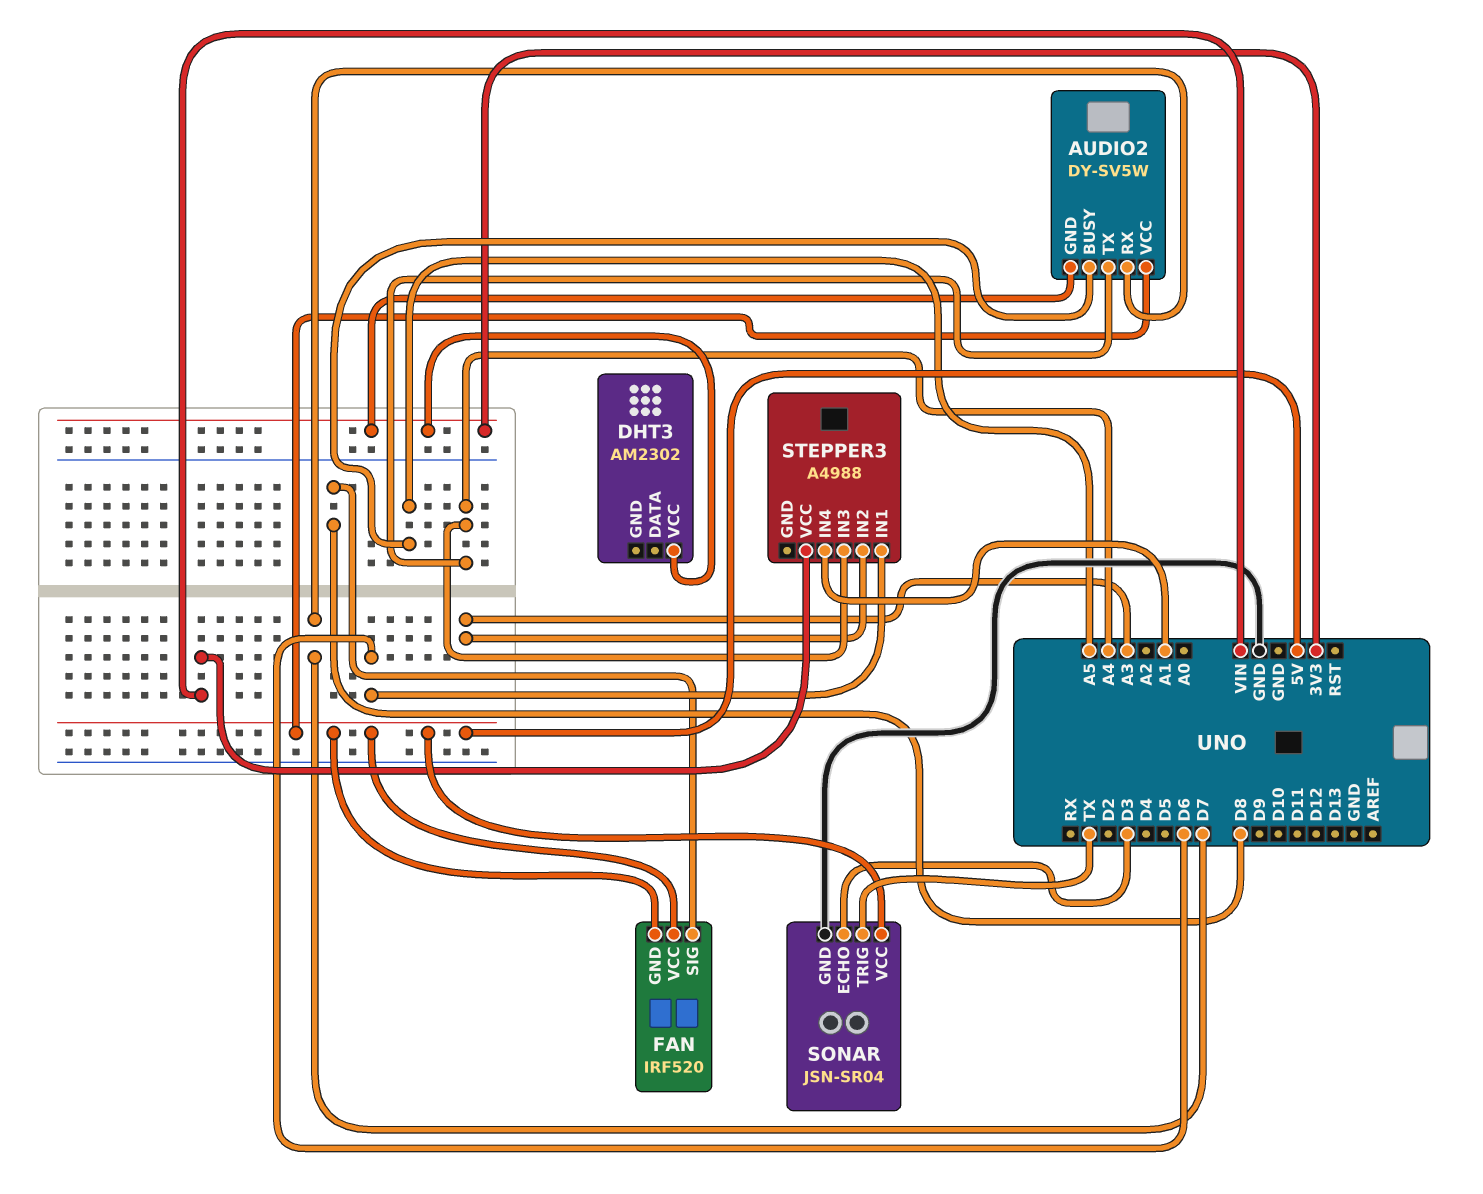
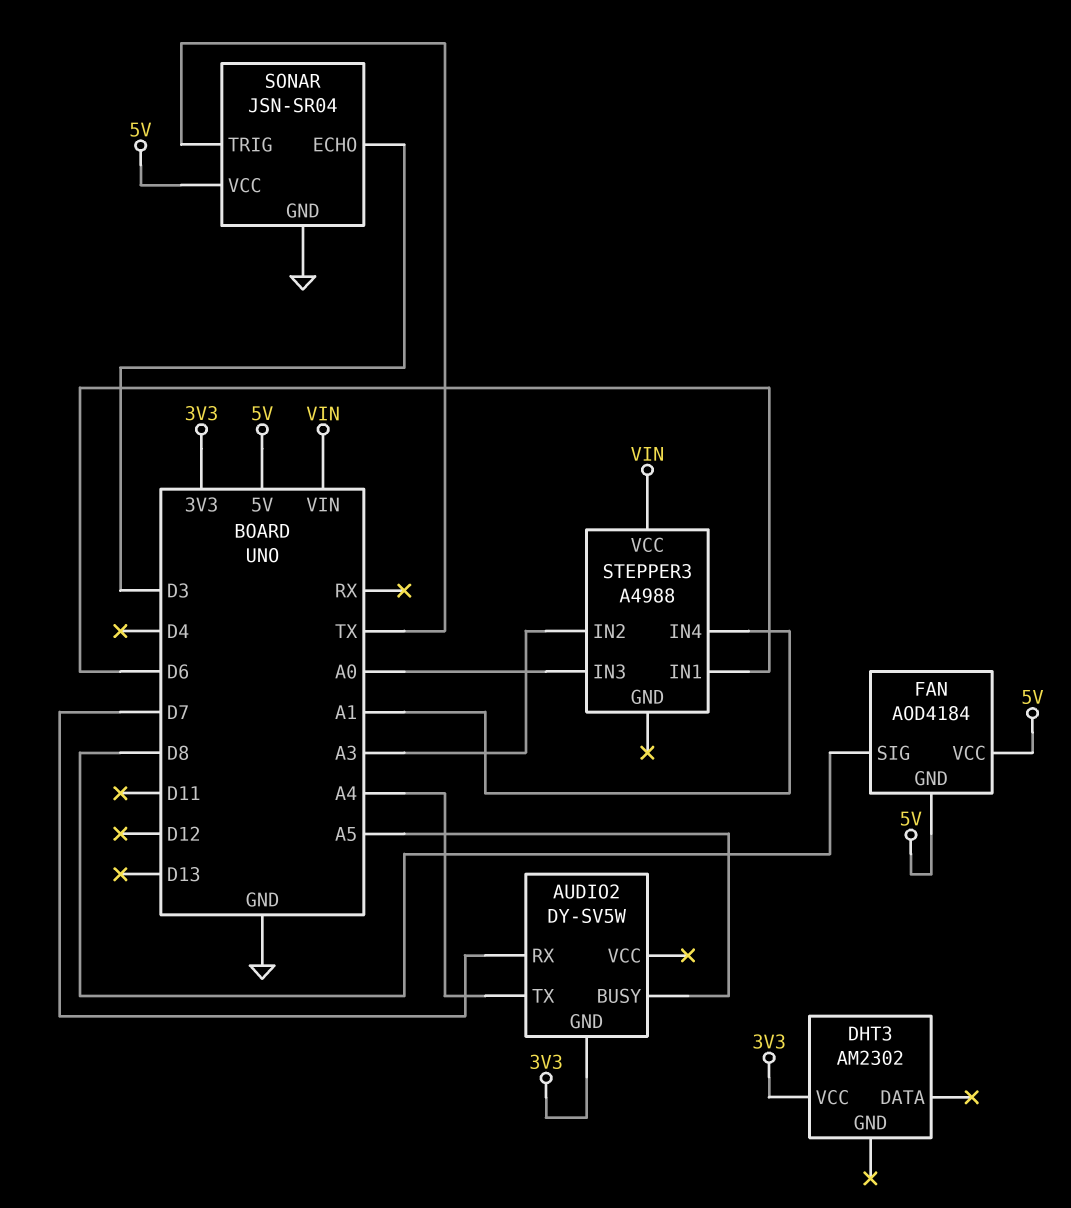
AUDIO2 pin VCC: 5V -> none
FAN: IRF520 -> AOD4184
STEPPER3 pin IN3: A4 -> A0

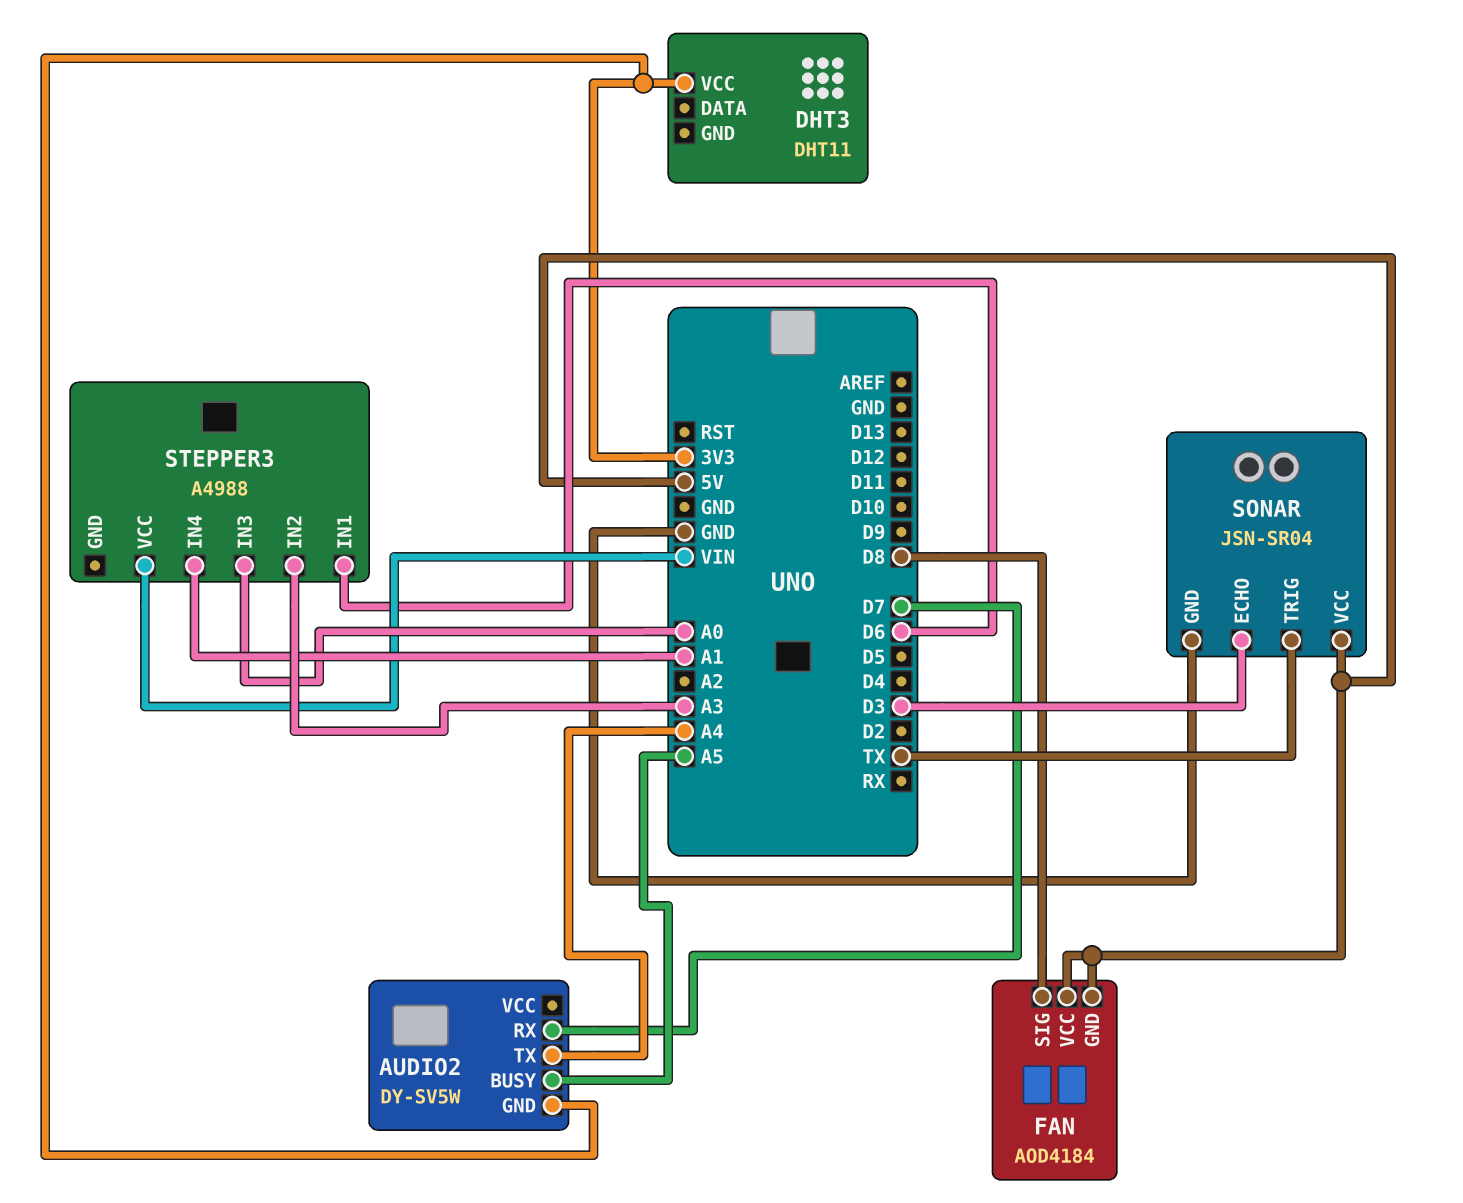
DHT3: AM2302 -> DHT11

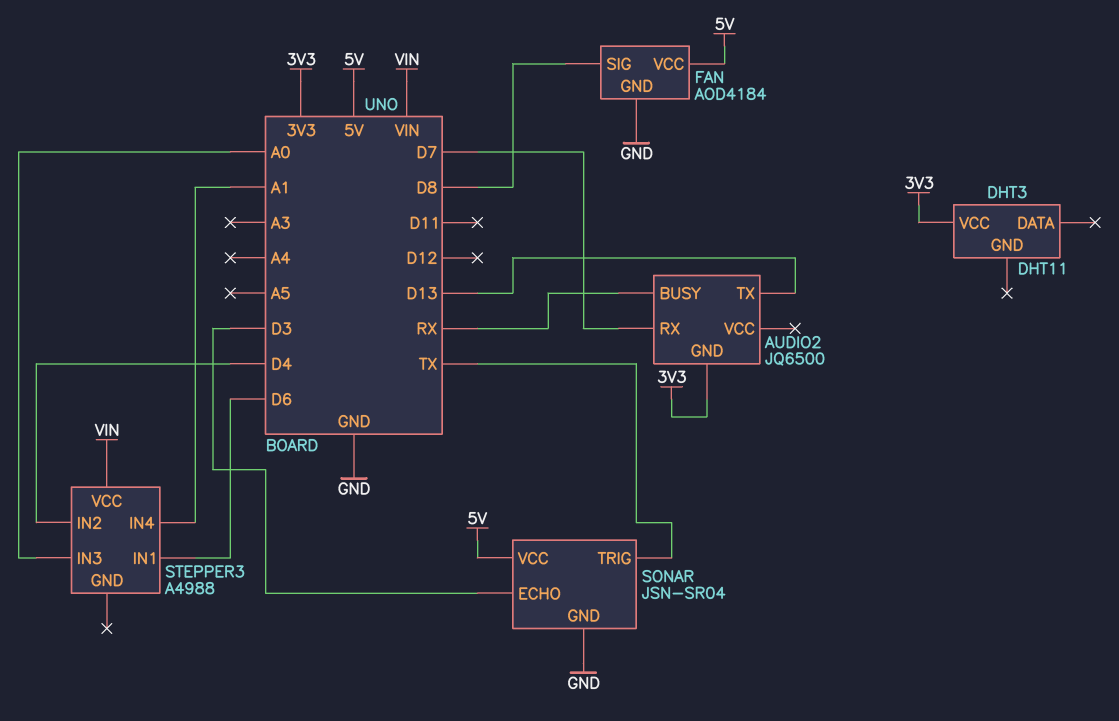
AUDIO2: DY-SV5W -> JQ6500
AUDIO2 pin BUSY: A5 -> RX
AUDIO2 pin TX: A4 -> D13
FAN pin GND: 5V -> GND
STEPPER3 pin IN2: A3 -> D4

